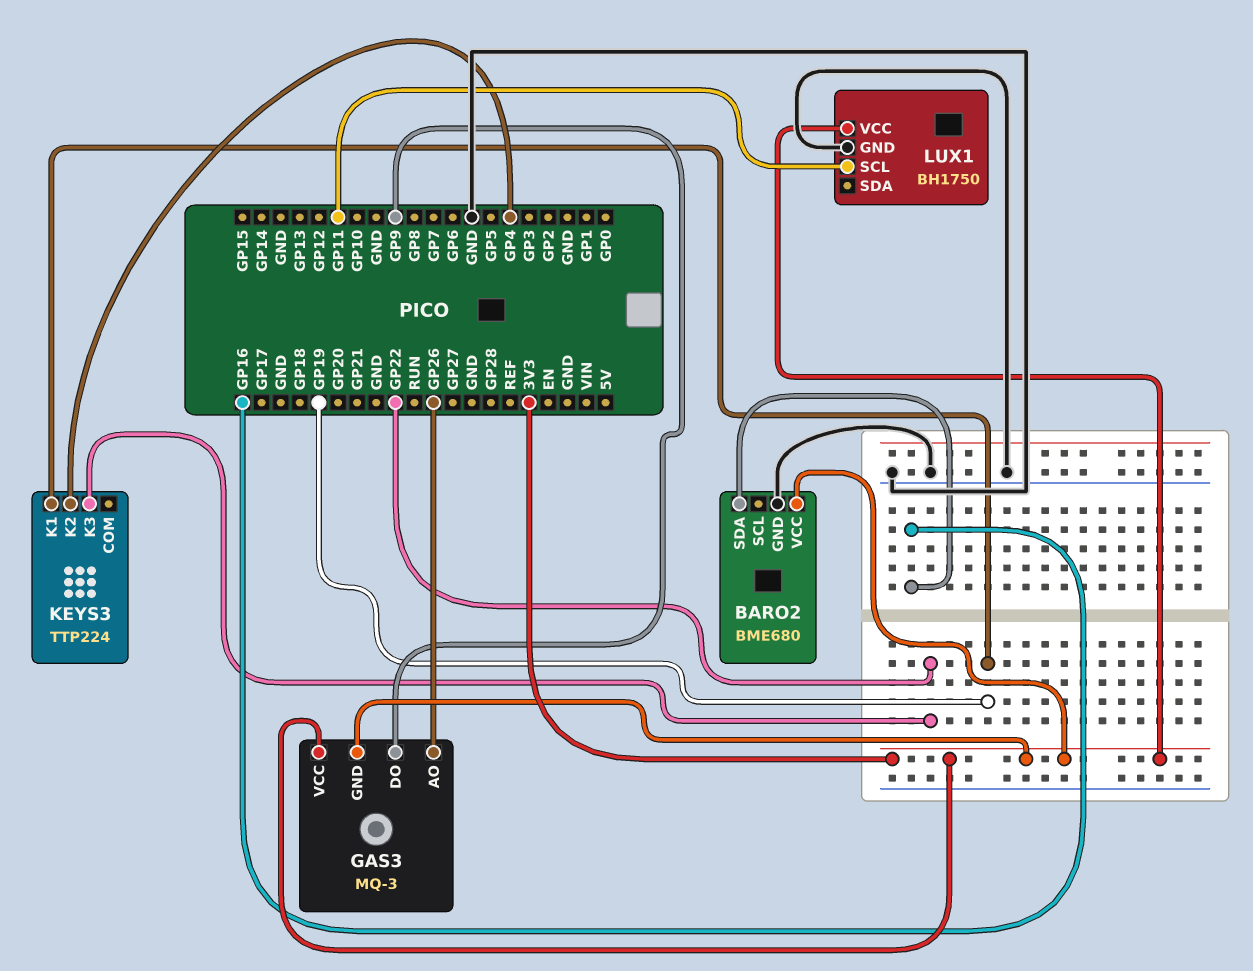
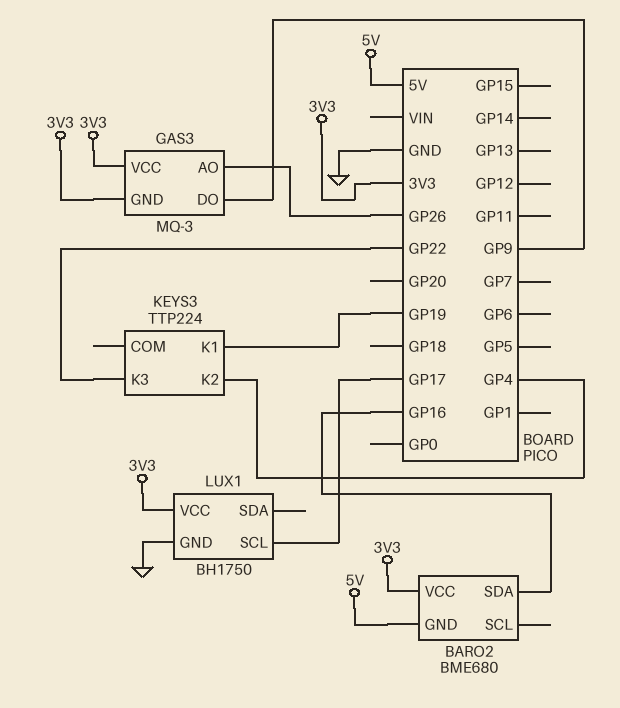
BARO2 pin GND: GND -> 5V
LUX1 pin SCL: GP11 -> GP17

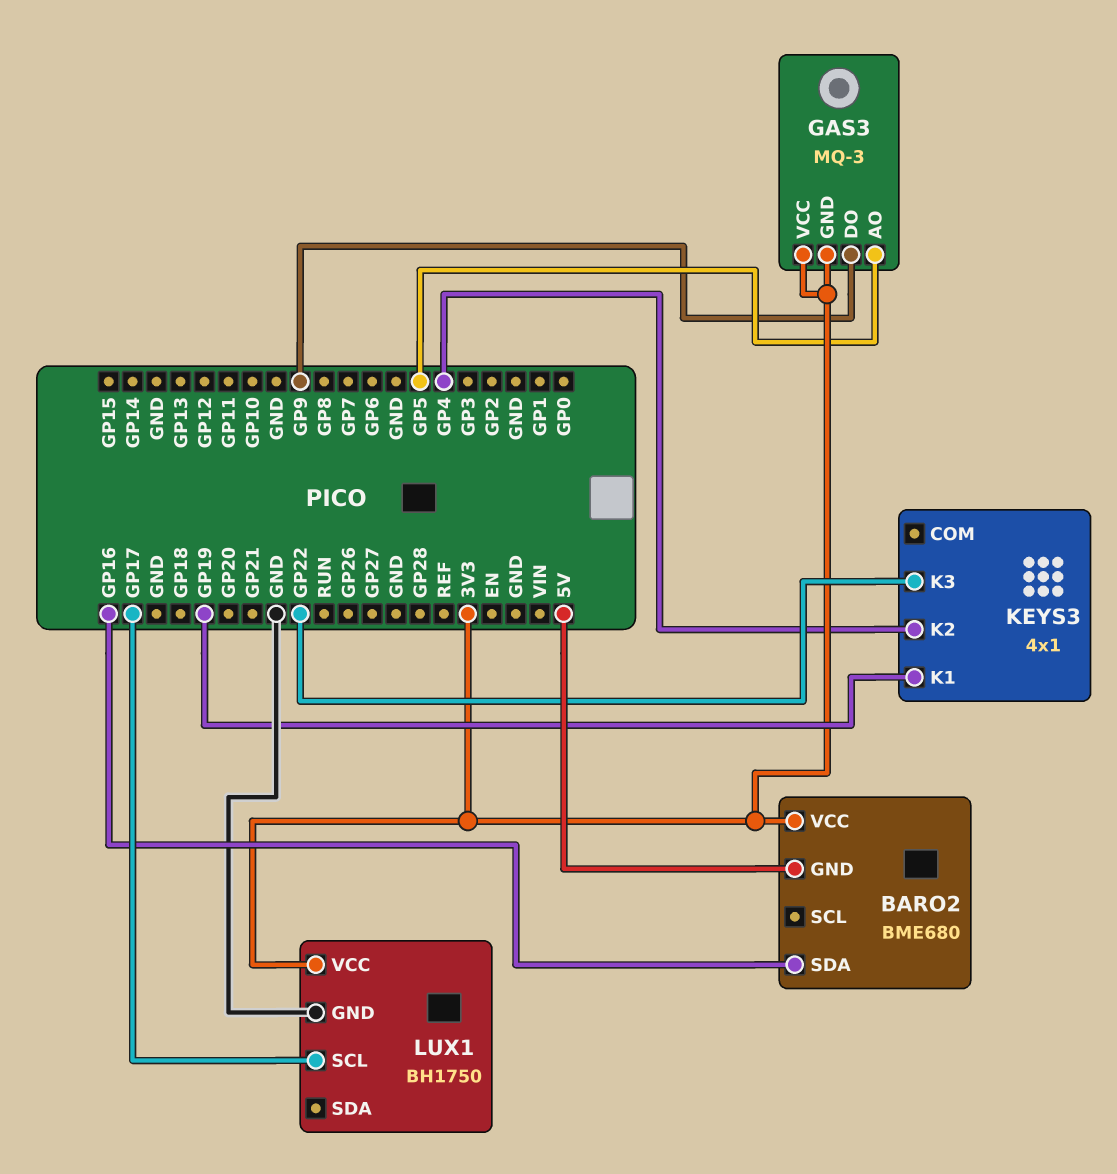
GAS3 pin AO: GP26 -> GP5
KEYS3: TTP224 -> 4x1

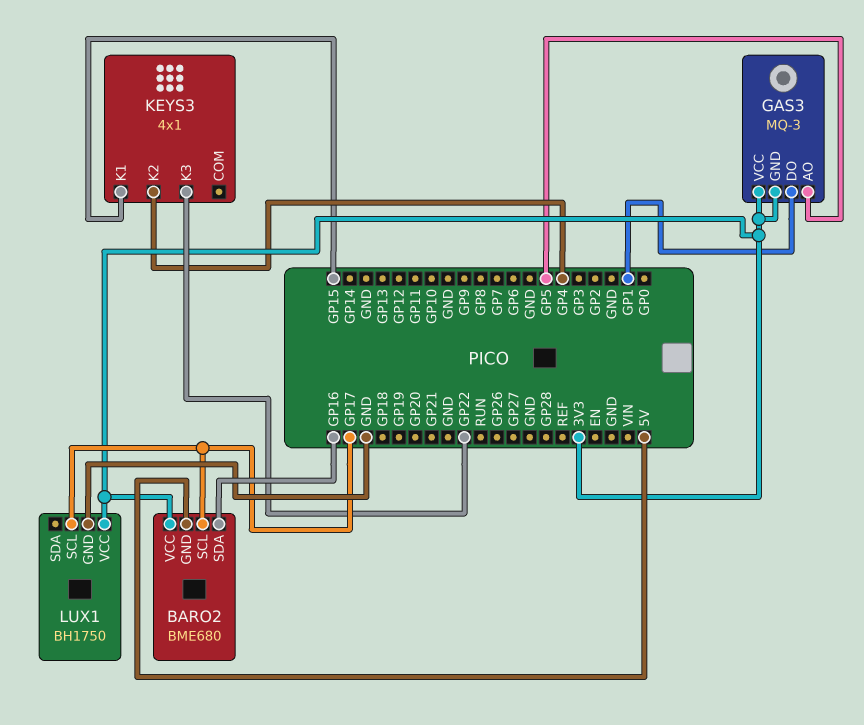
BARO2 pin SCL: none -> GP17
GAS3 pin DO: GP9 -> GP1
KEYS3 pin K1: GP19 -> GP15

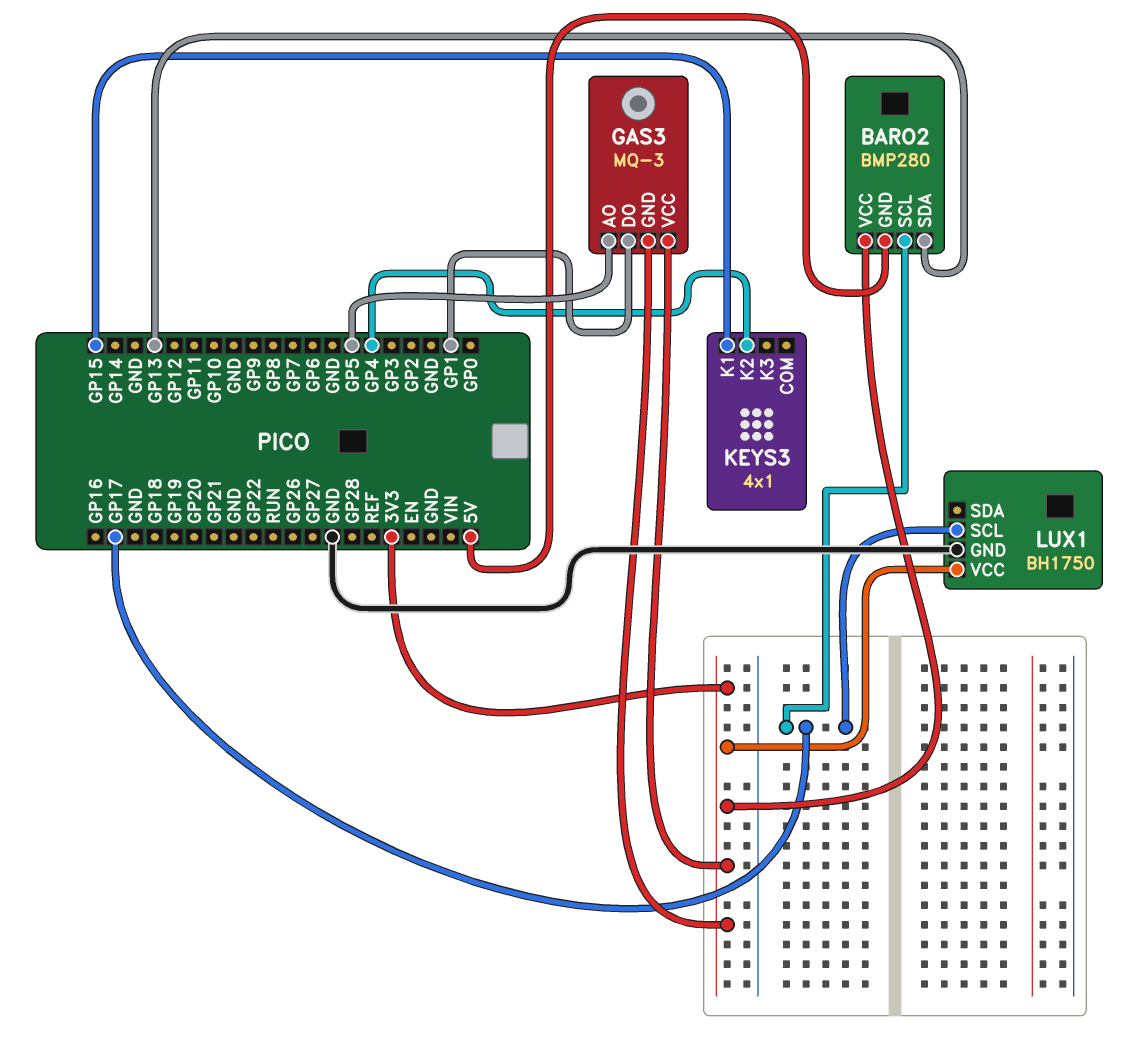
BARO2: BME680 -> BMP280
BARO2 pin SDA: GP16 -> GP13
KEYS3 pin K3: GP22 -> none

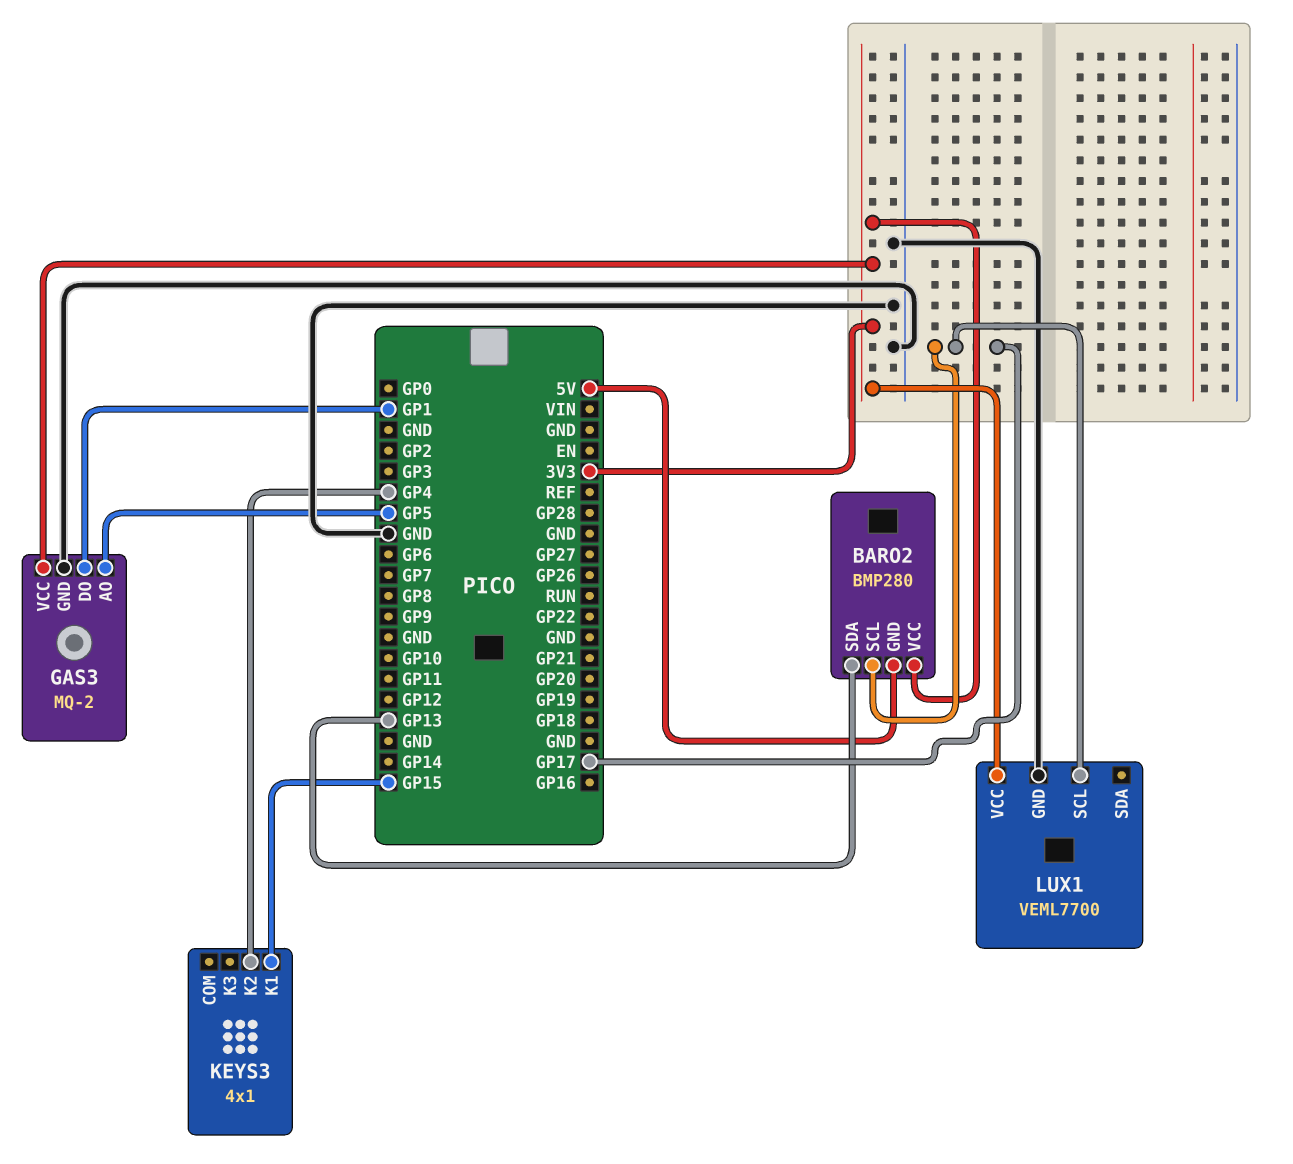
GAS3: MQ-3 -> MQ-2
GAS3 pin GND: 3V3 -> GND
LUX1: BH1750 -> VEML7700

